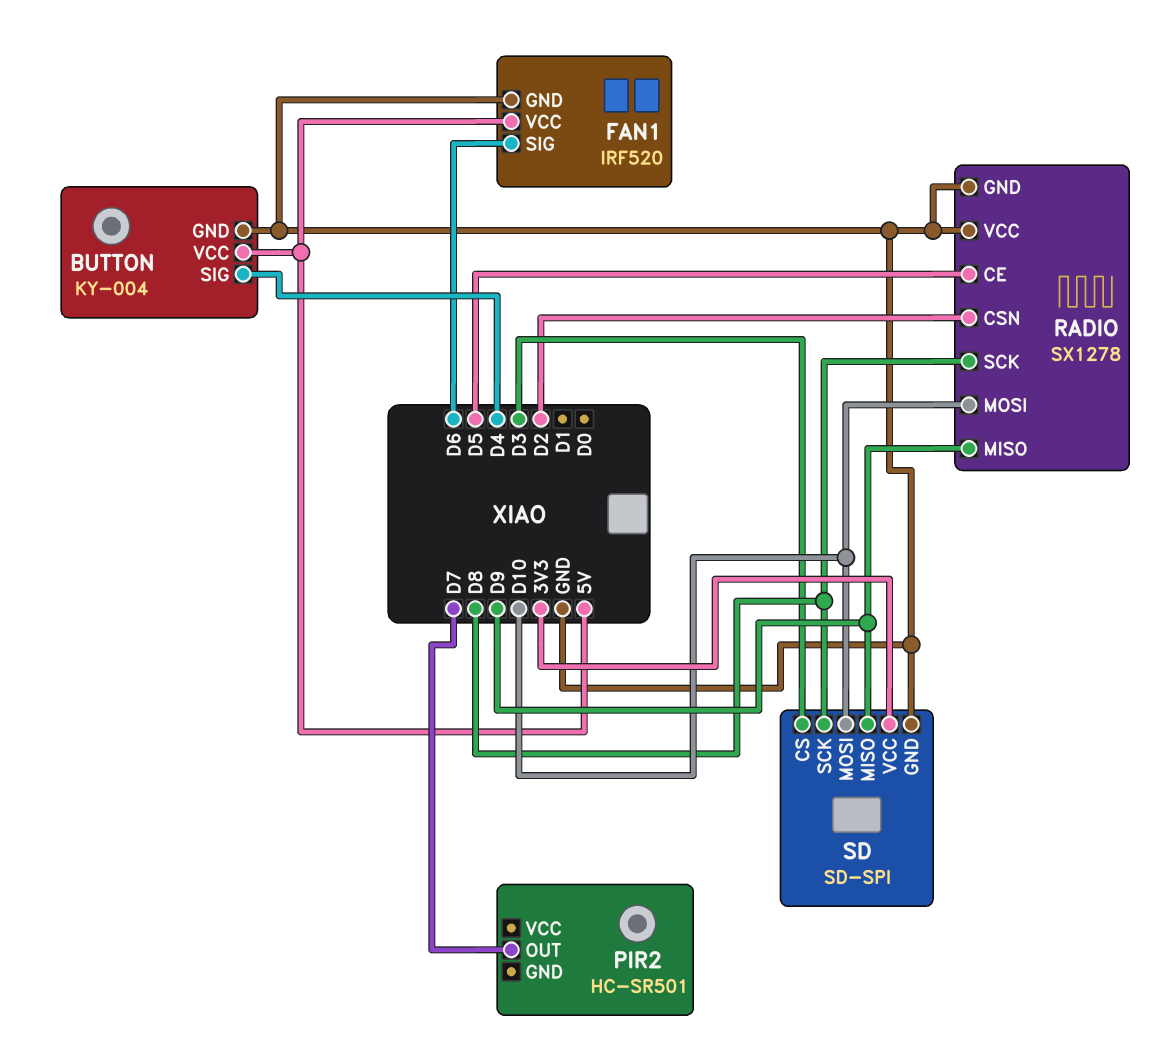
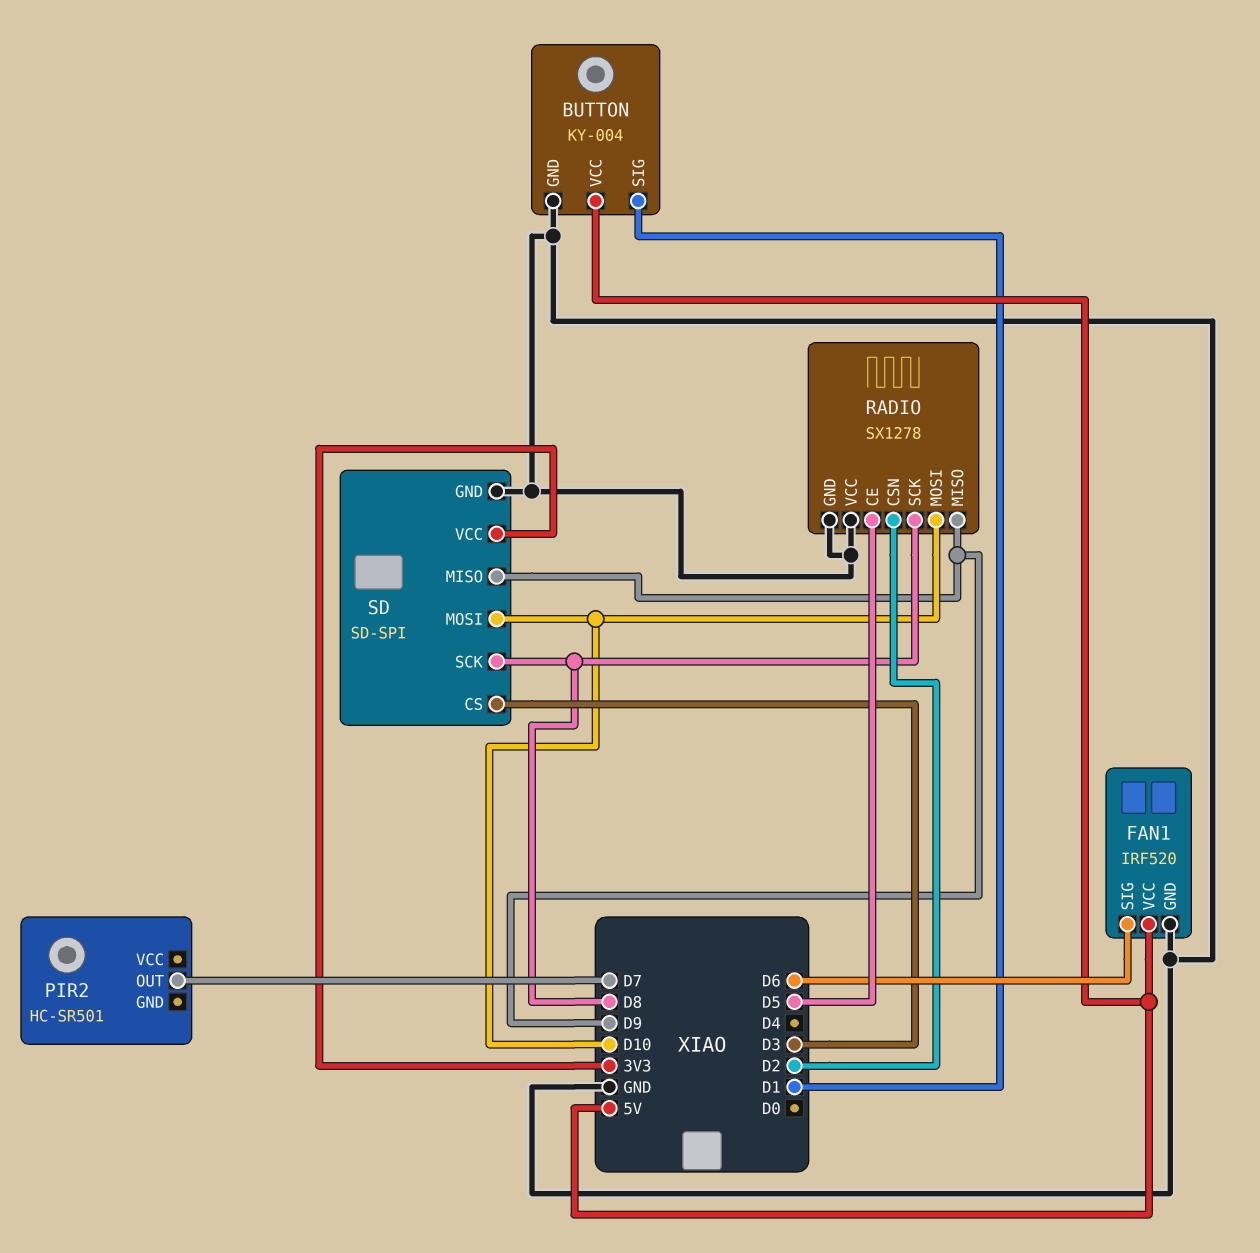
BUTTON pin SIG: D4 -> D1

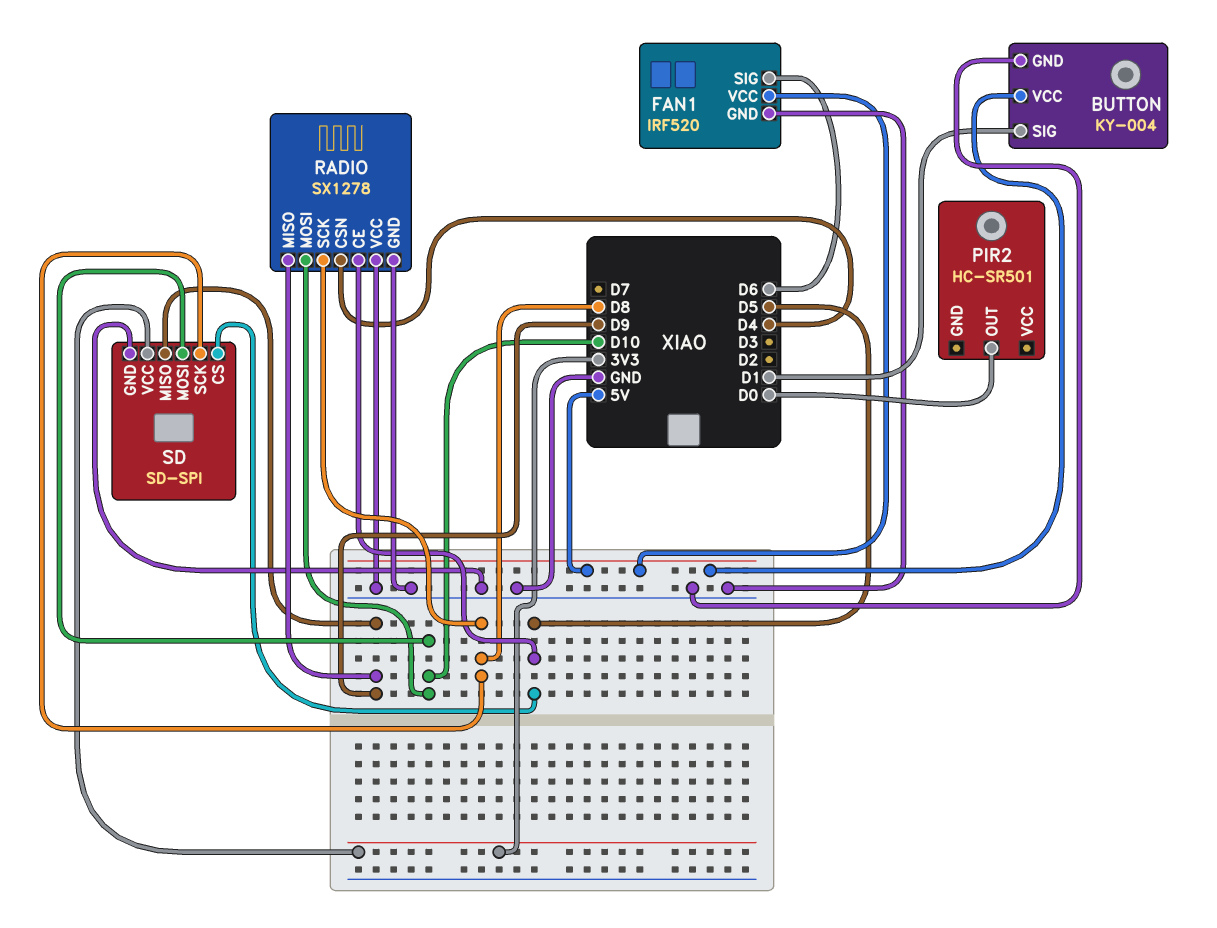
PIR2 pin OUT: D7 -> D0
RADIO pin CSN: D2 -> D4
SD pin CS: D3 -> D5

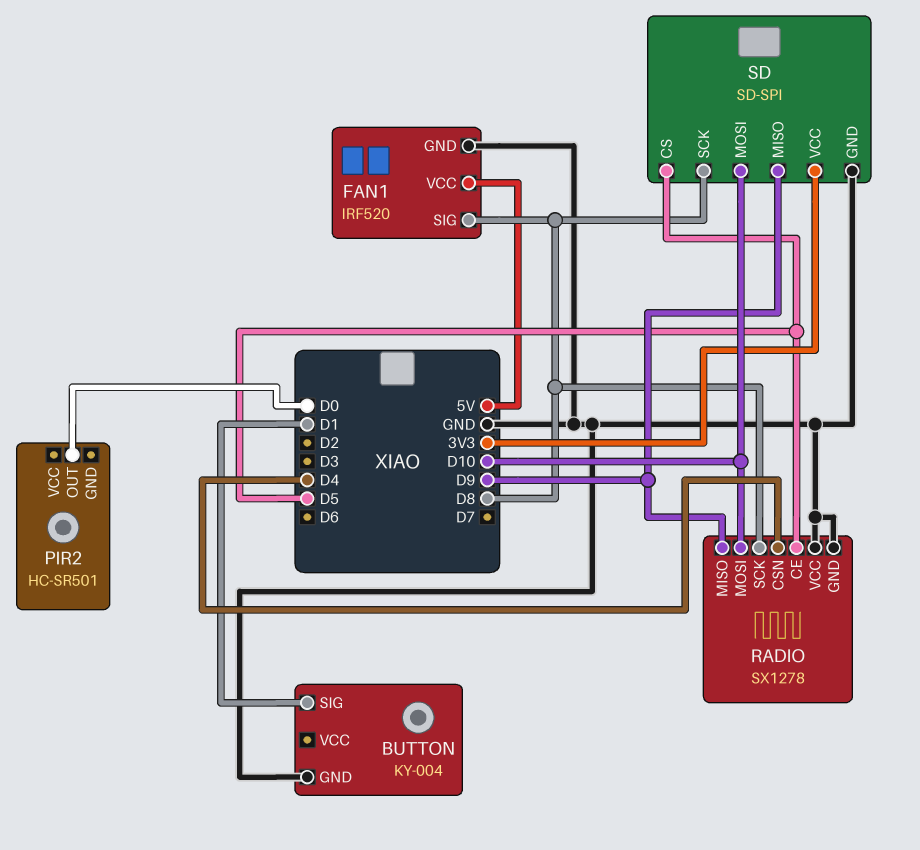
BUTTON pin VCC: 5V -> none
FAN1 pin SIG: D6 -> D8

